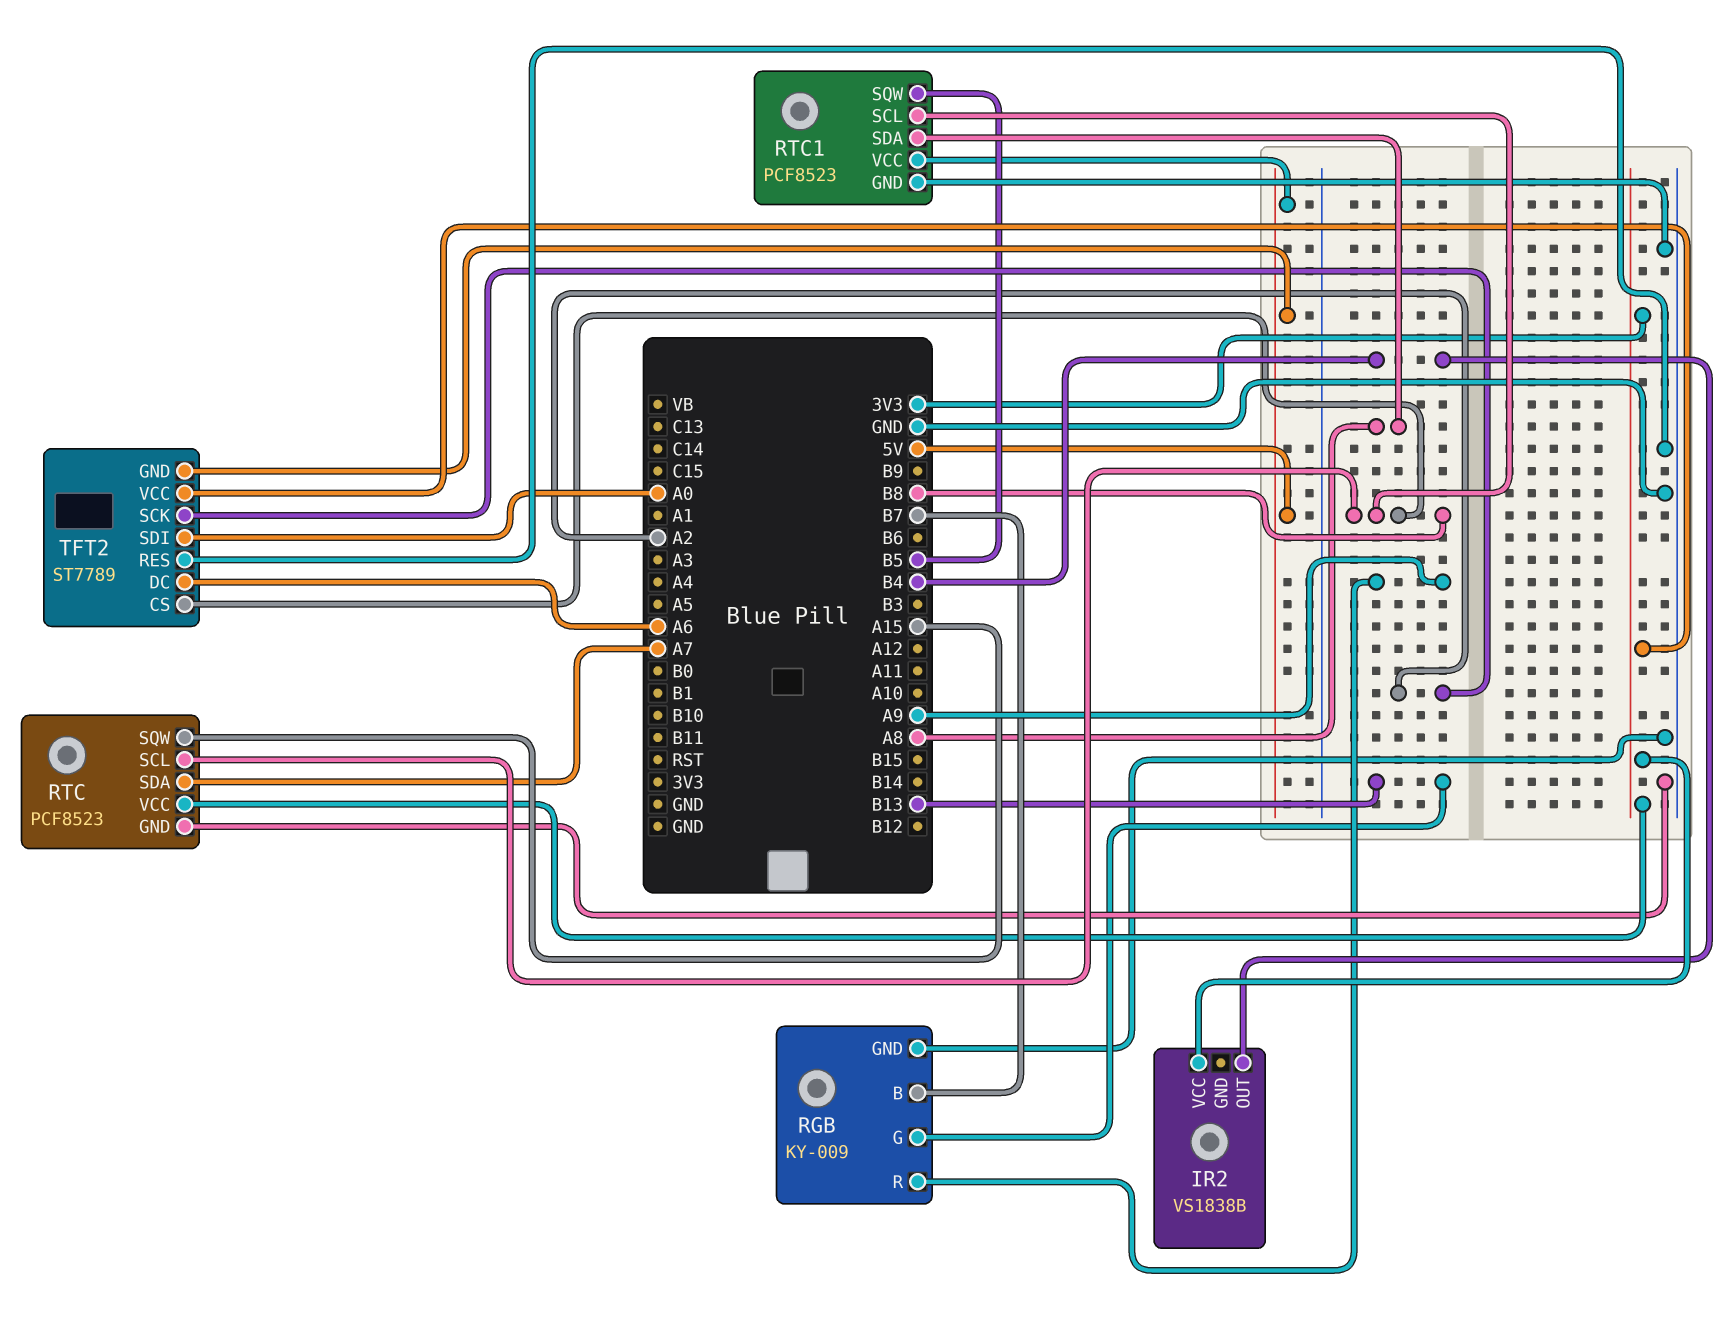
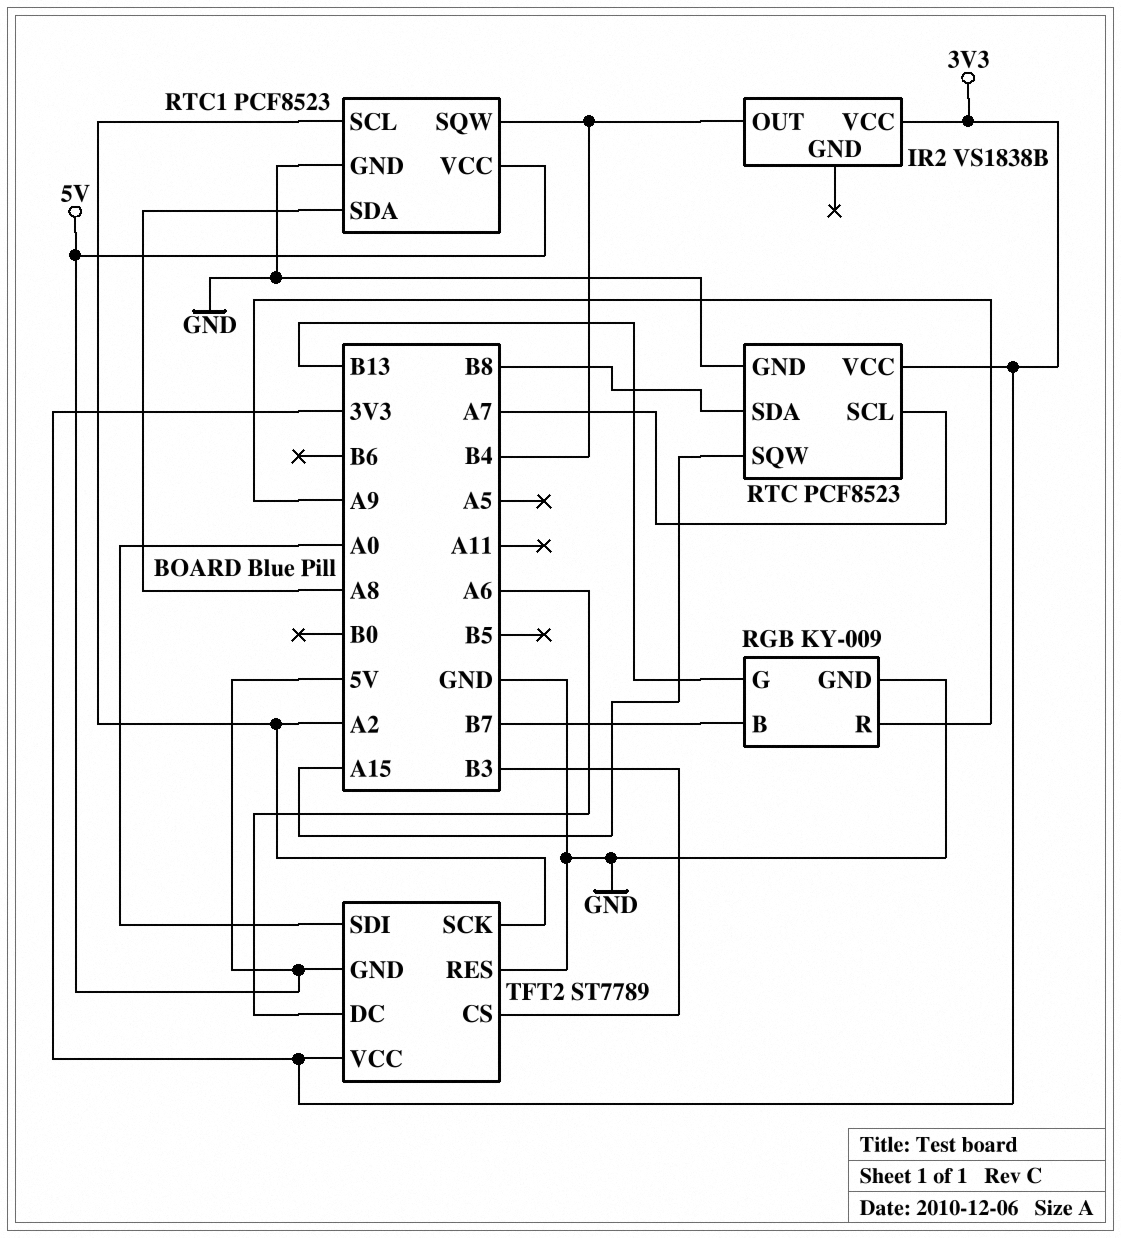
RTC pin SCL: B8 -> A7
RTC pin SDA: A7 -> B8
RTC1 pin SCL: B8 -> A2
RTC1 pin SQW: B5 -> B4
TFT2 pin CS: B8 -> B3

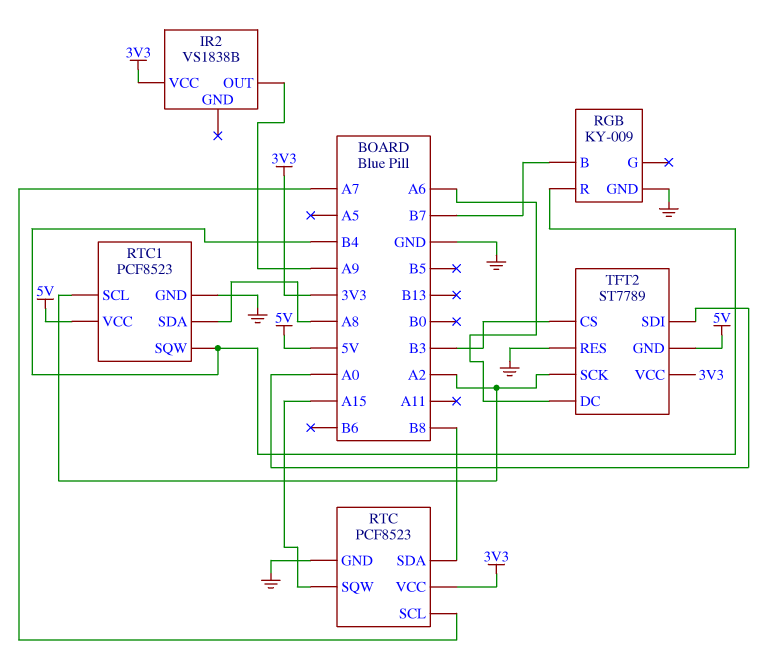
IR2 pin OUT: B4 -> A9
RGB pin G: B13 -> none
RGB pin R: A9 -> B4

